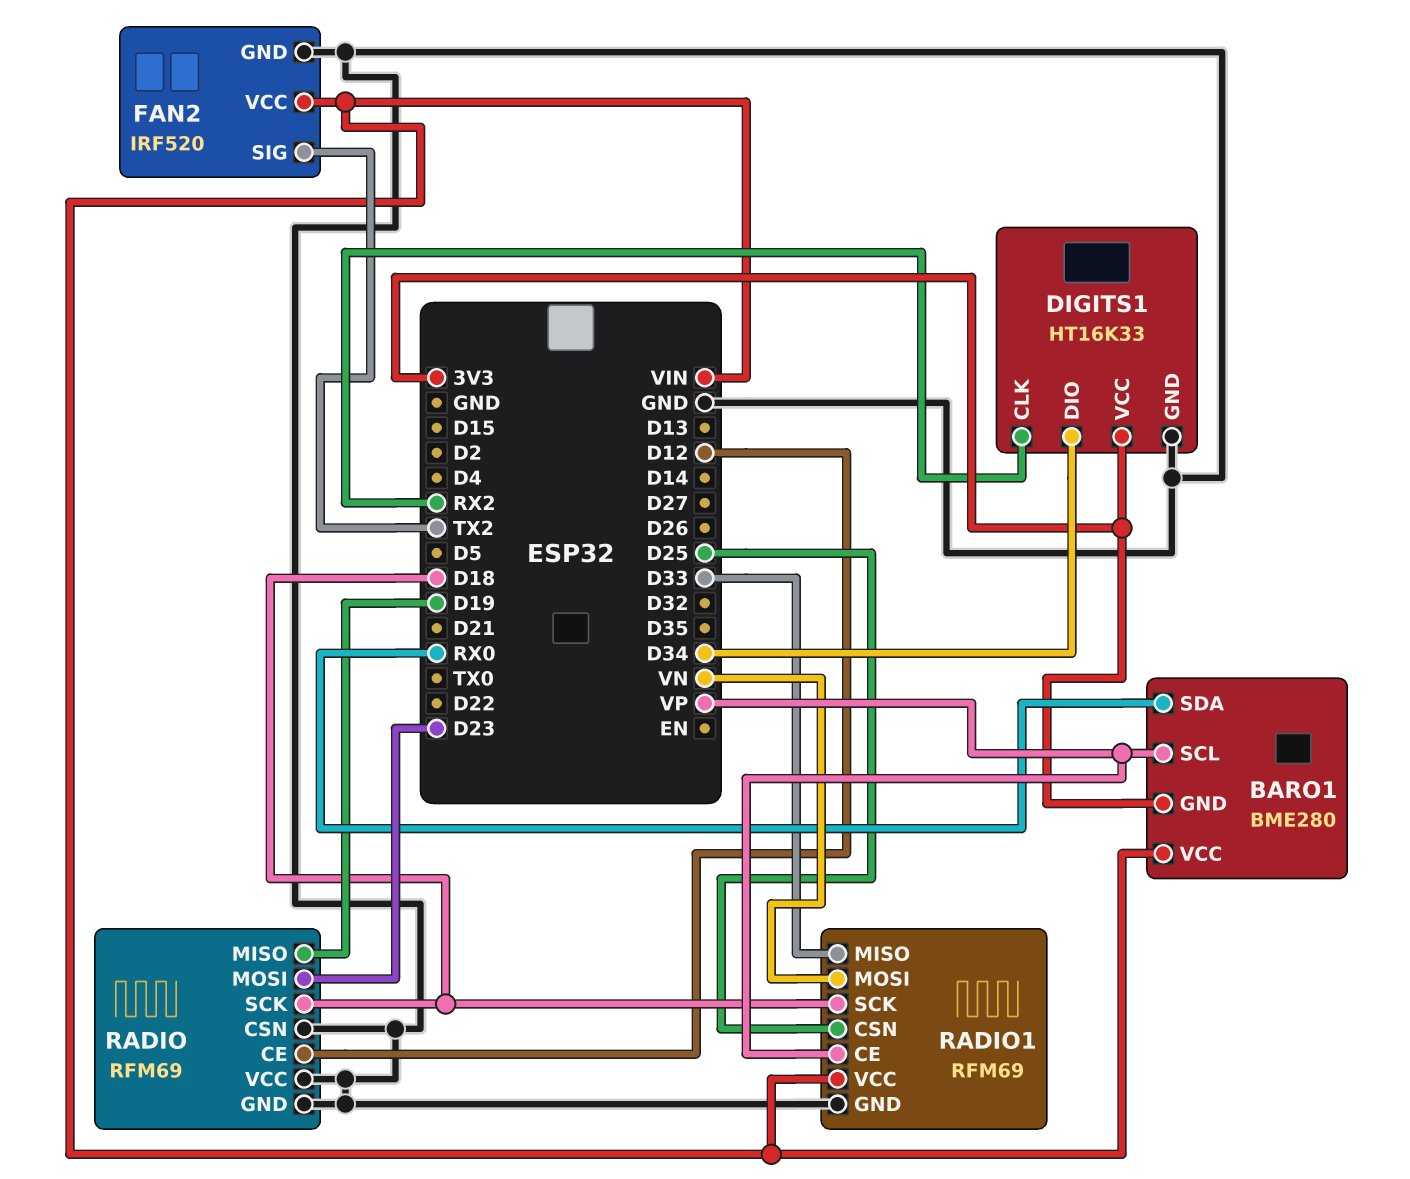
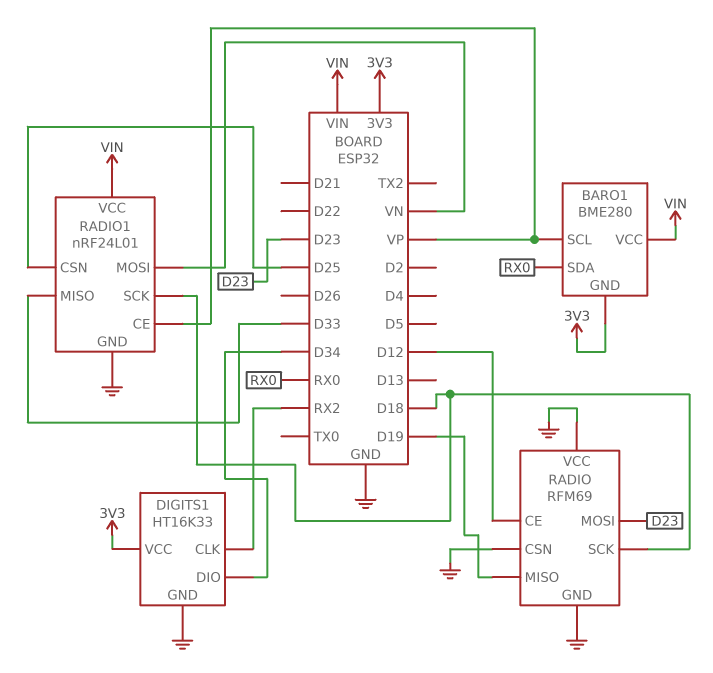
FAN2: IRF520 -> none
FAN2 pin GND: GND -> none
FAN2 pin SIG: TX2 -> none
FAN2 pin VCC: VIN -> none
RADIO1: RFM69 -> nRF24L01

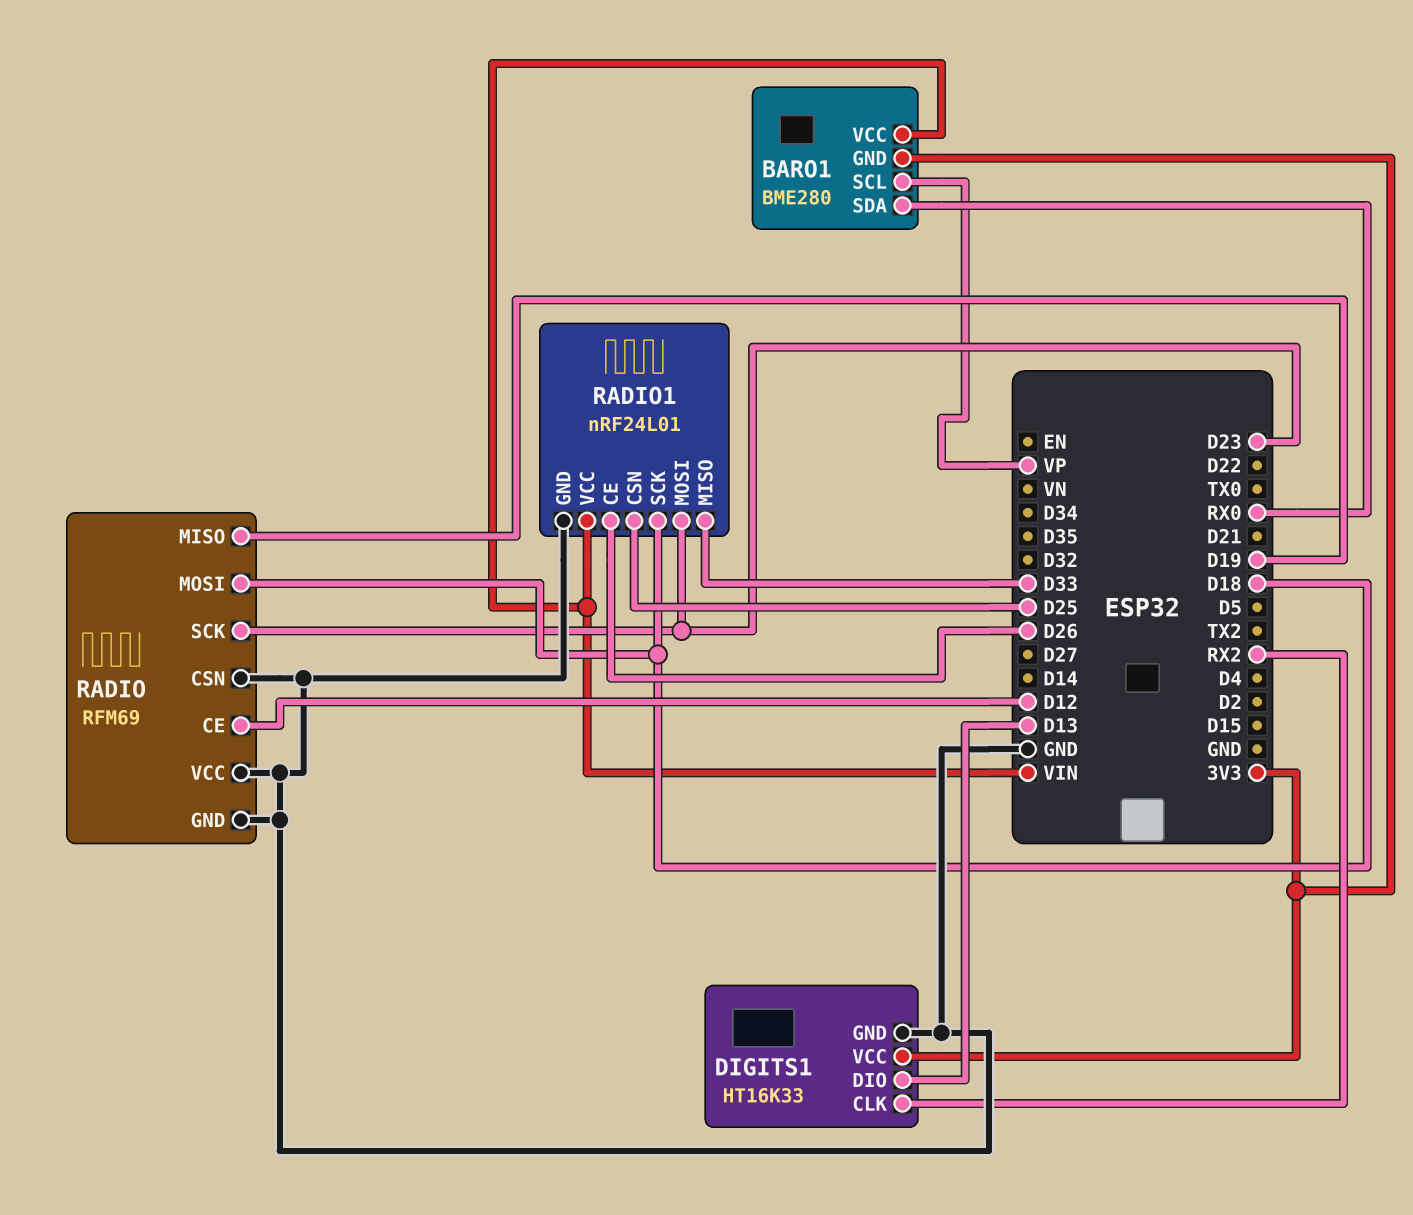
DIGITS1 pin DIO: D34 -> D13
RADIO pin MOSI: D23 -> D18
RADIO pin SCK: D18 -> D23
RADIO1 pin CE: VP -> D26
RADIO1 pin MOSI: VN -> D23

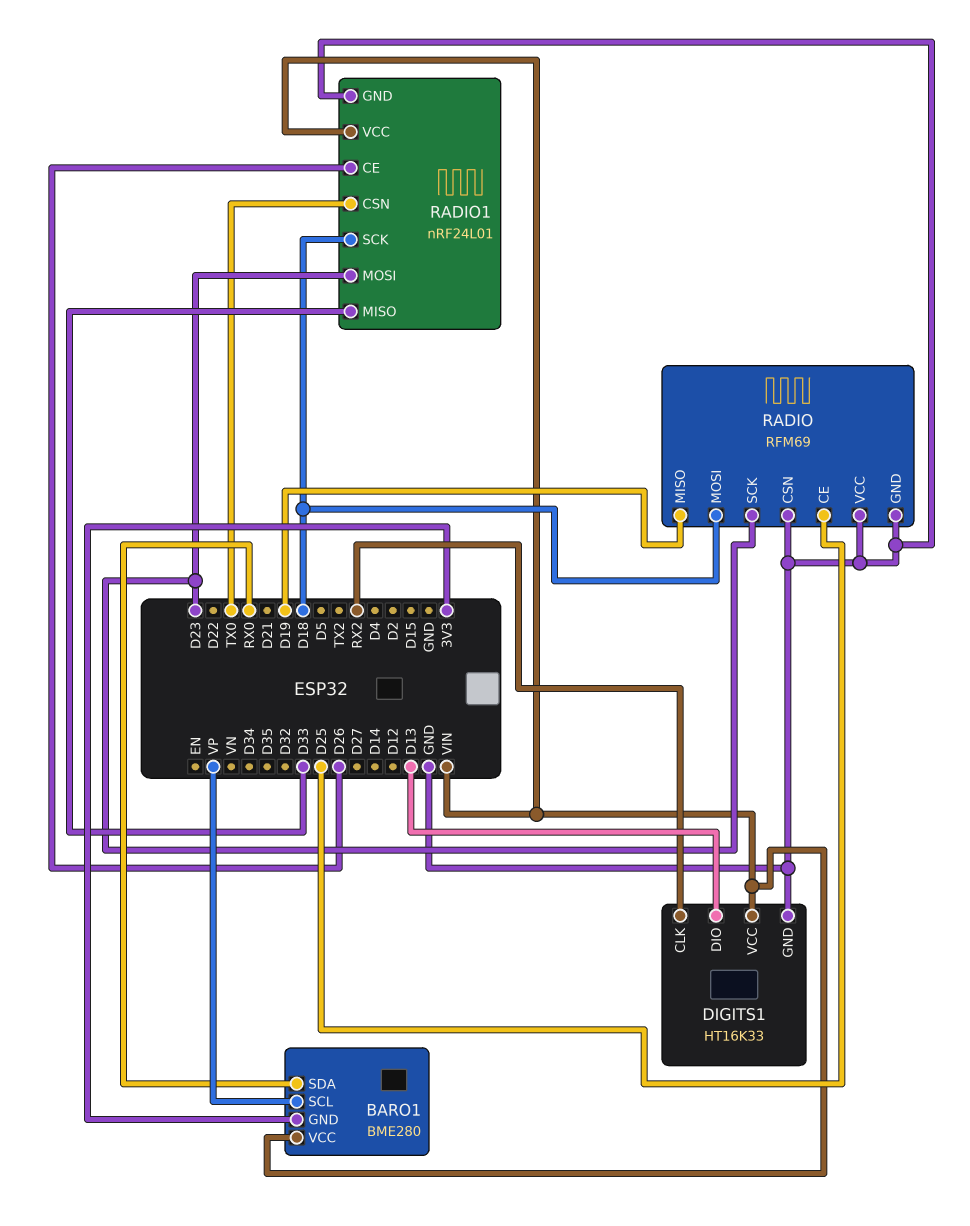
DIGITS1 pin VCC: 3V3 -> VIN
RADIO pin CE: D12 -> D25
RADIO1 pin CSN: D25 -> TX0

